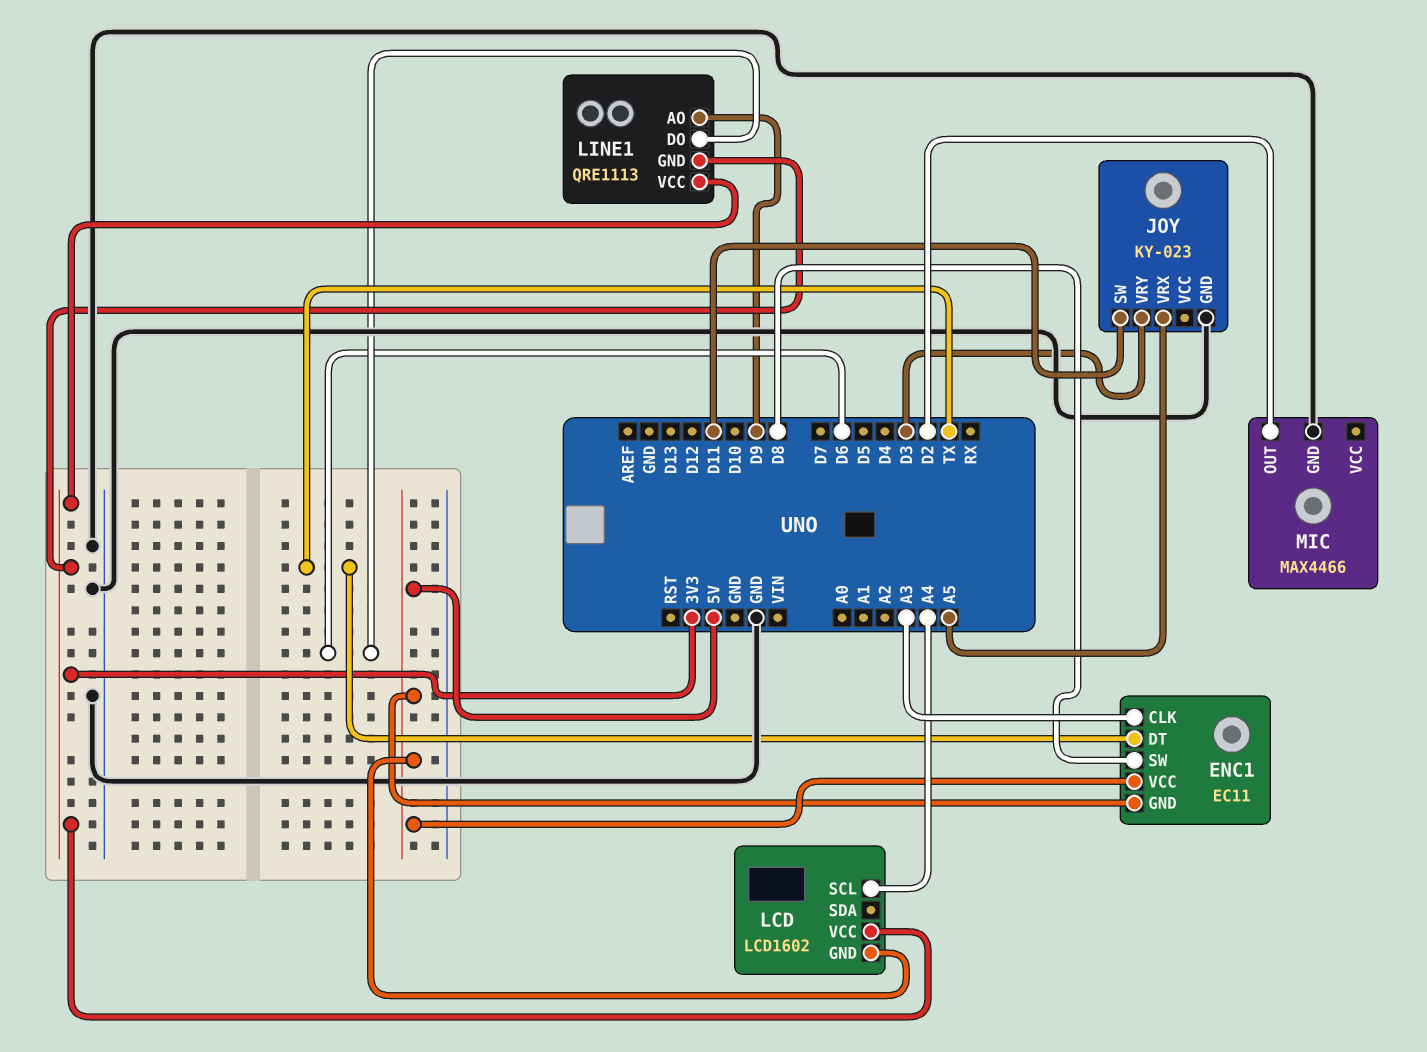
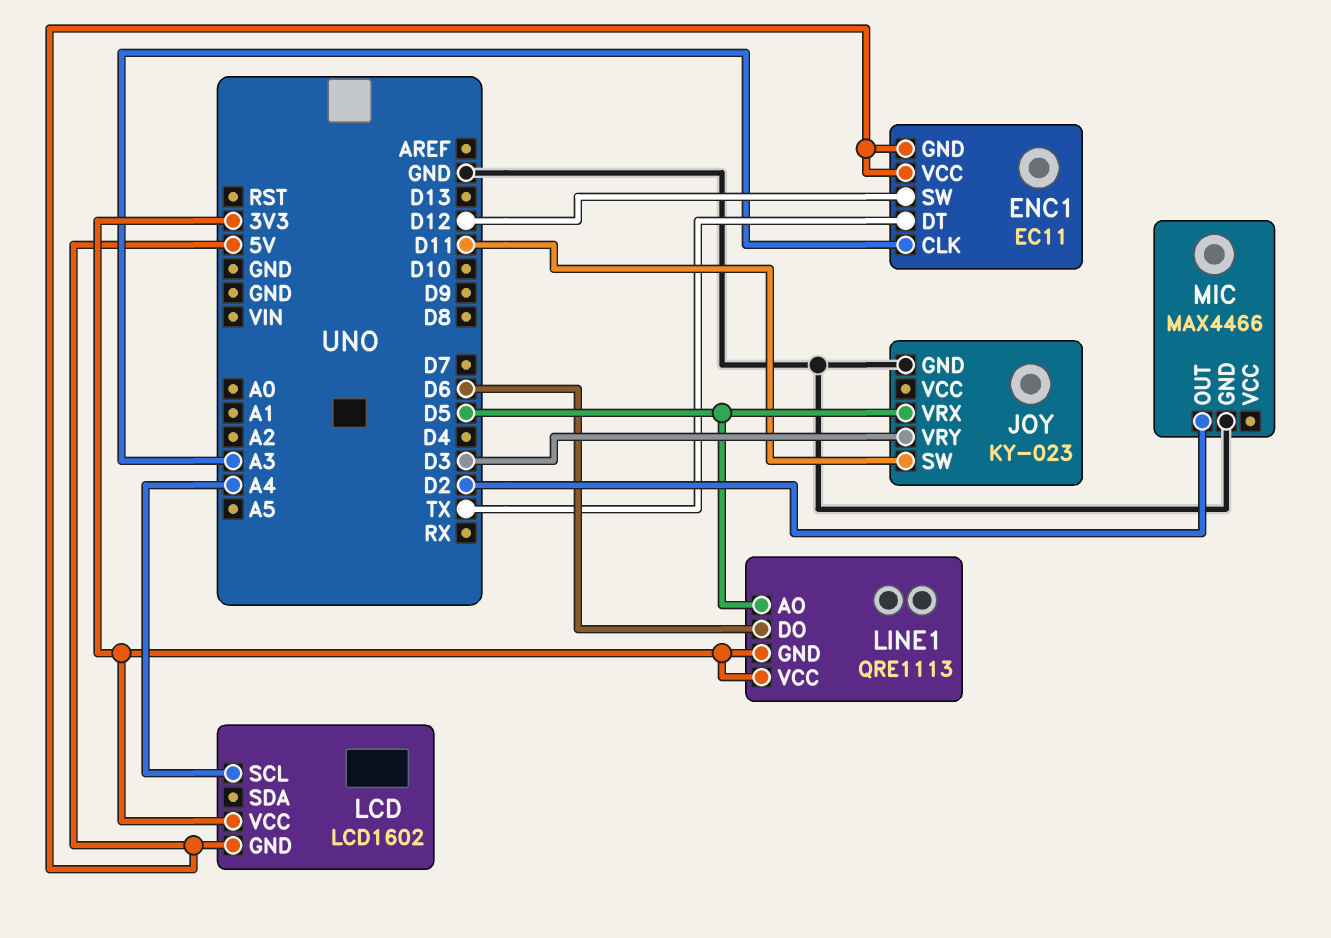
ENC1 pin SW: D8 -> D12
JOY pin VRX: A5 -> D5
LINE1 pin AO: D9 -> D5

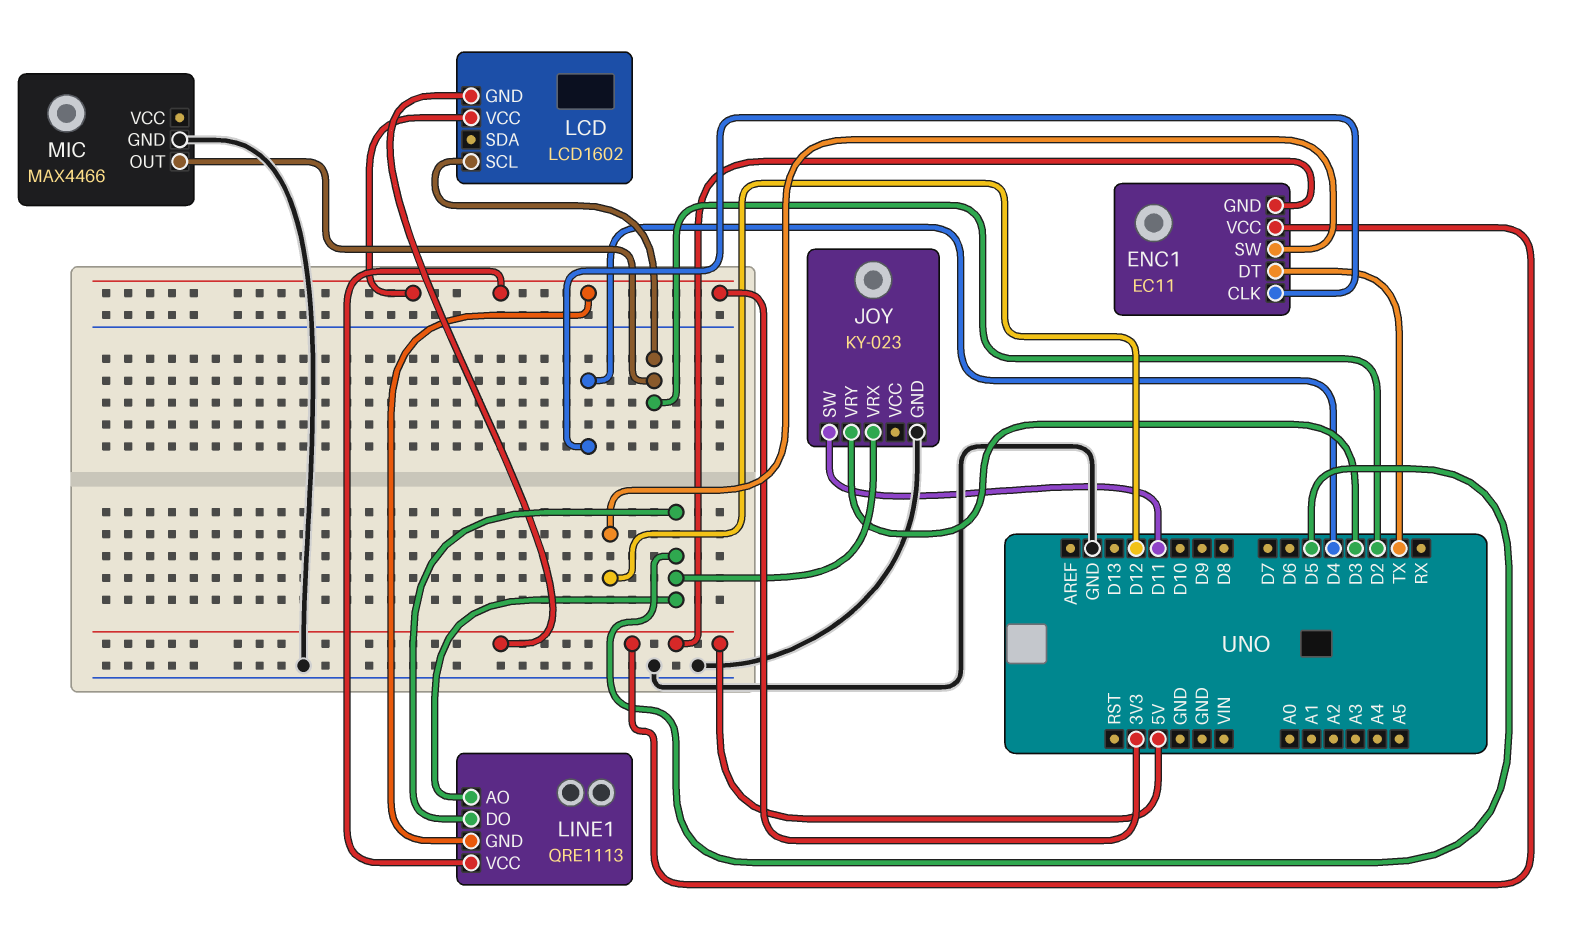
ENC1 pin CLK: A3 -> D4
LCD pin SCL: A4 -> D2
LINE1 pin DO: D6 -> D5

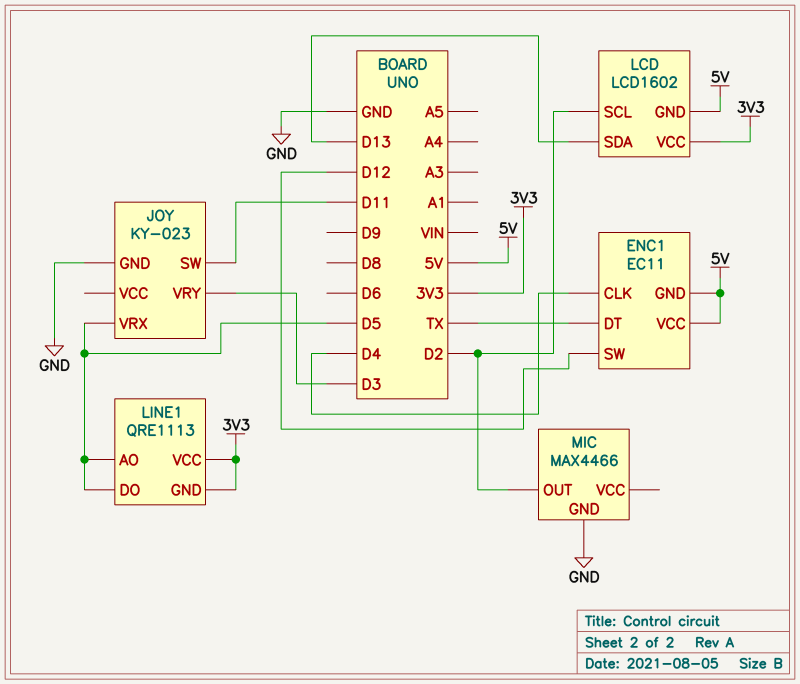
LCD pin SDA: none -> D13

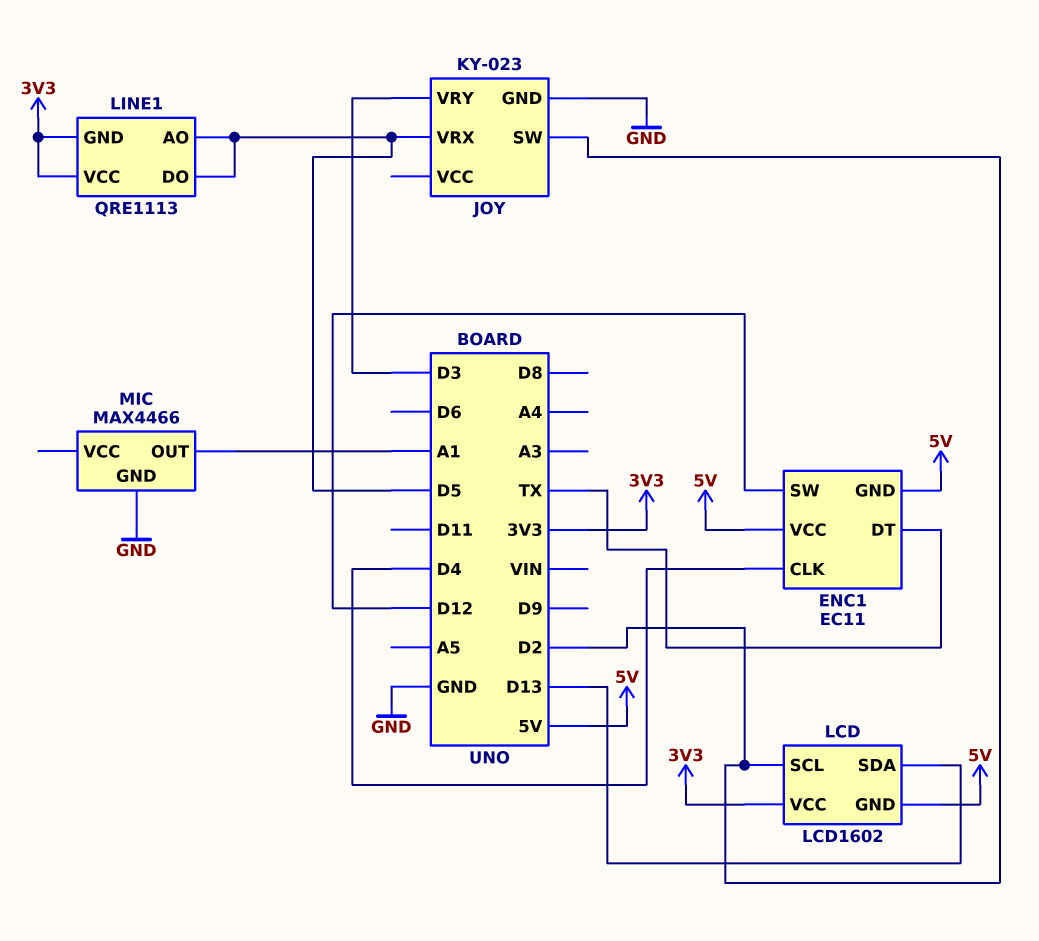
JOY pin SW: D11 -> D2
MIC pin OUT: D2 -> A1

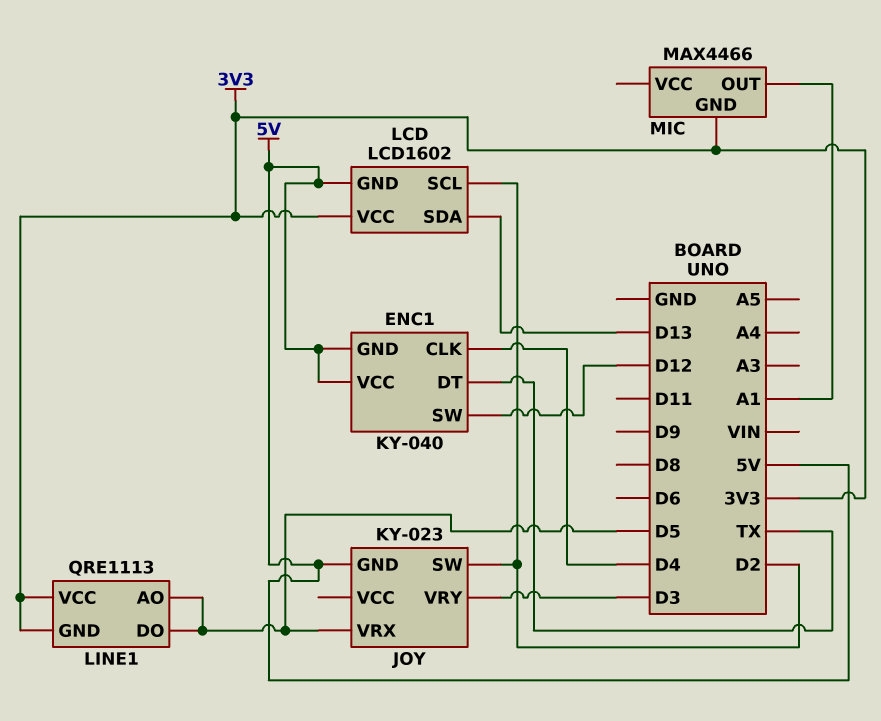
ENC1: EC11 -> KY-040
JOY pin GND: GND -> 5V
MIC pin GND: GND -> 3V3

